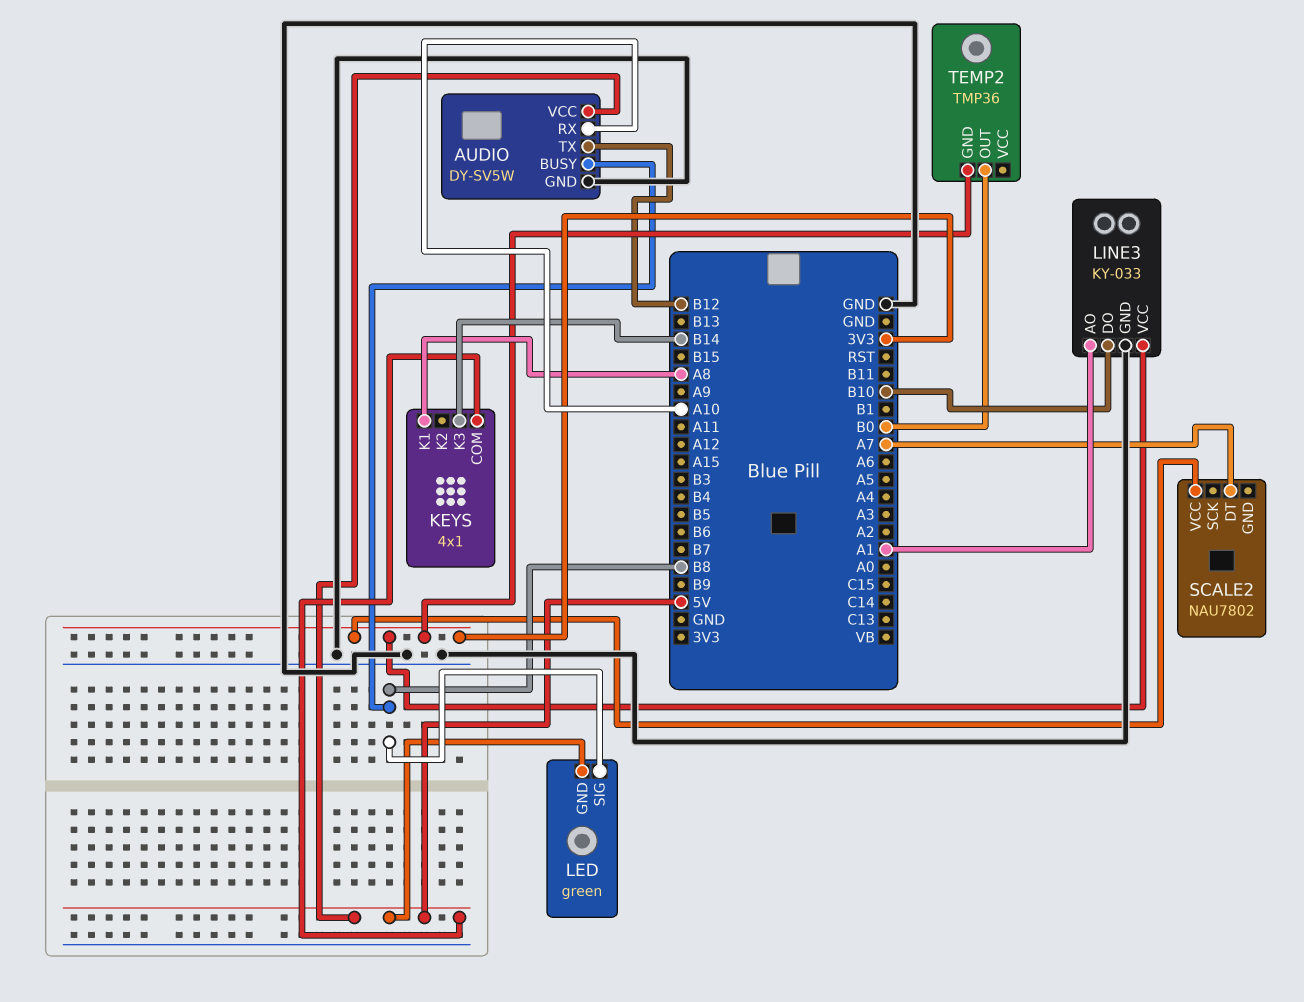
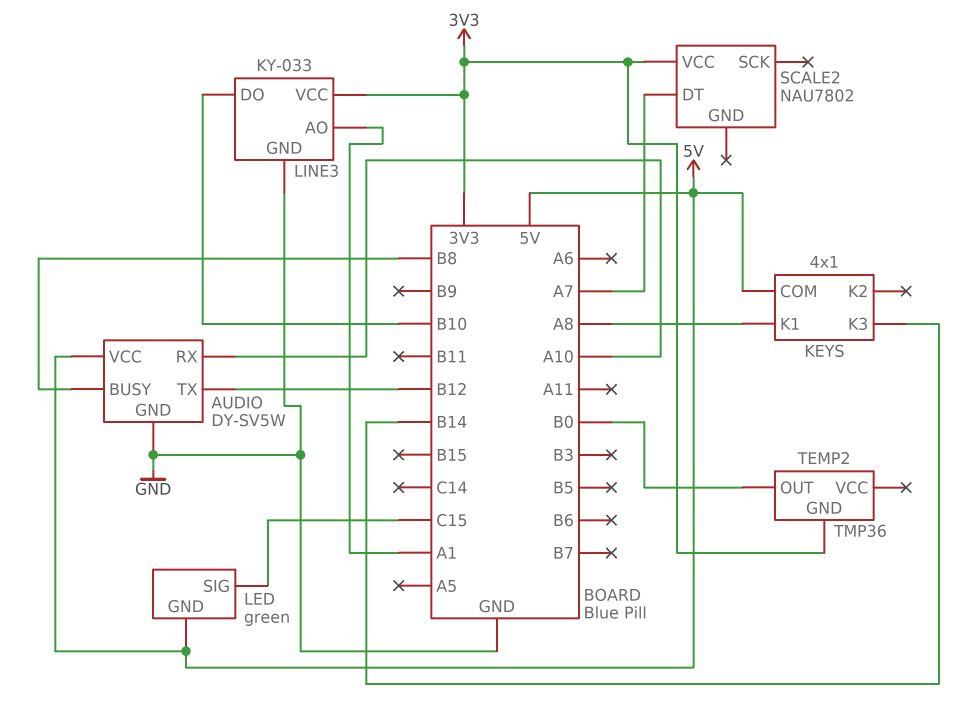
LED pin SIG: B8 -> C15

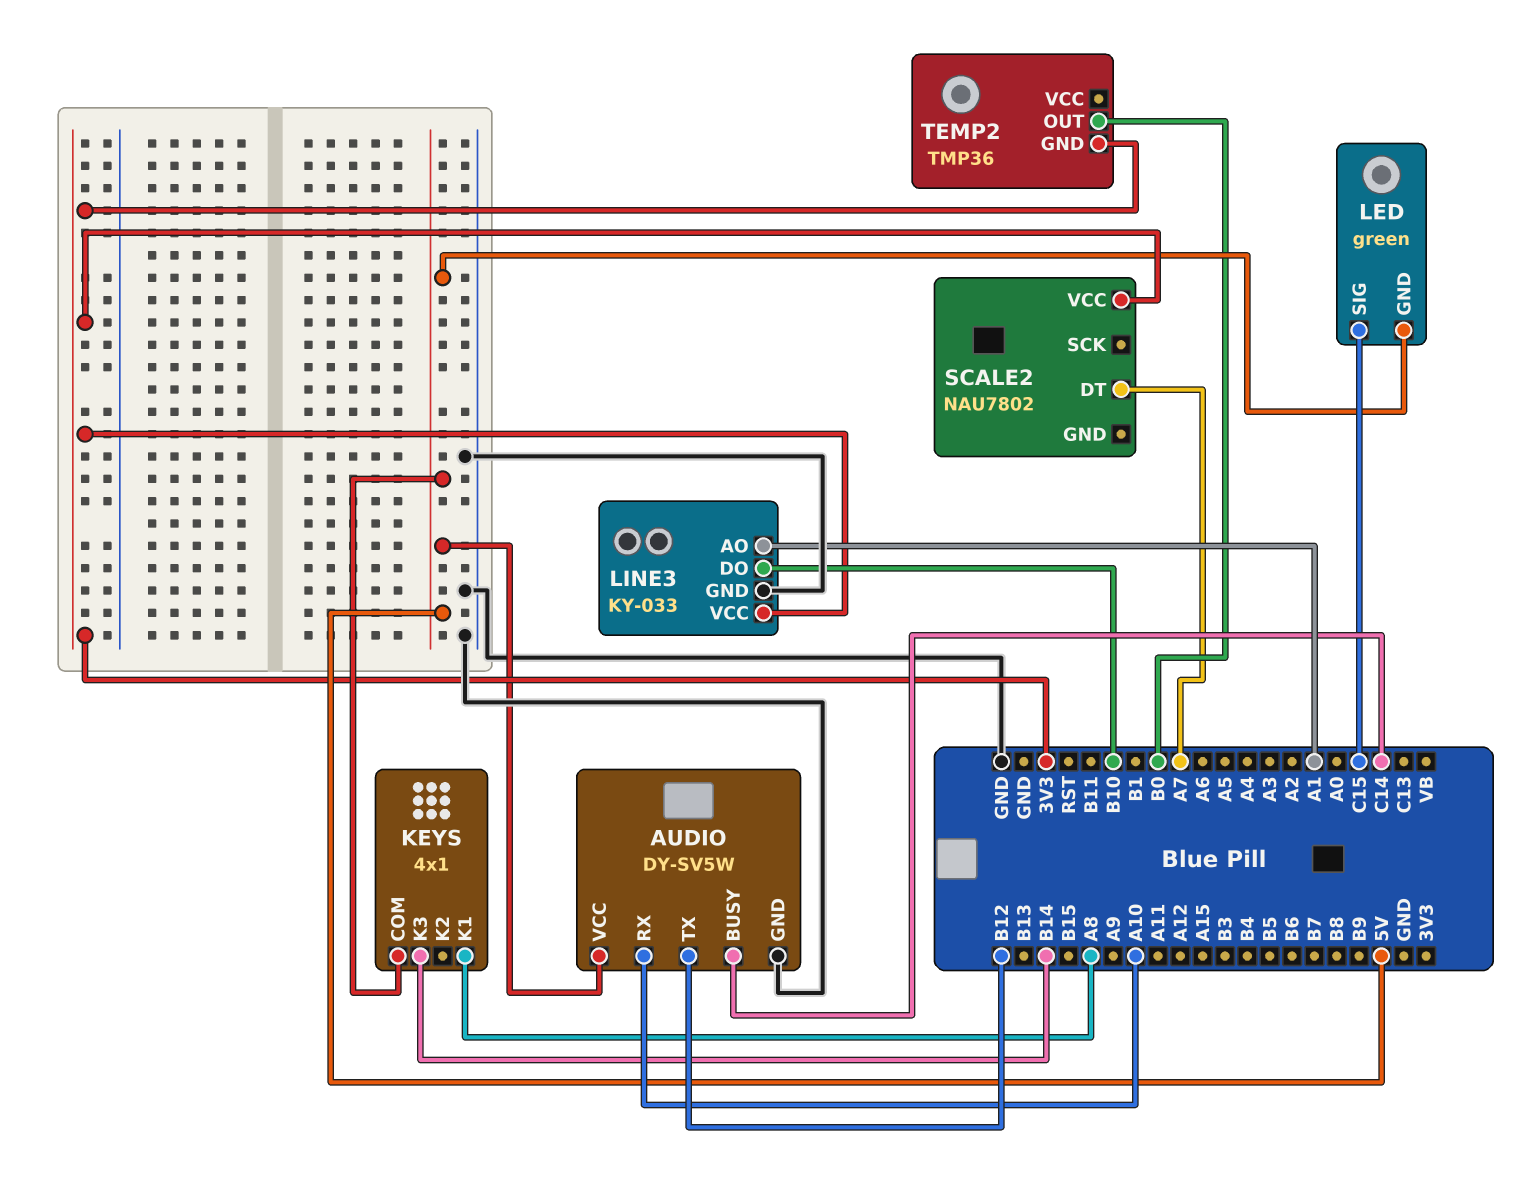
AUDIO pin BUSY: B8 -> C14

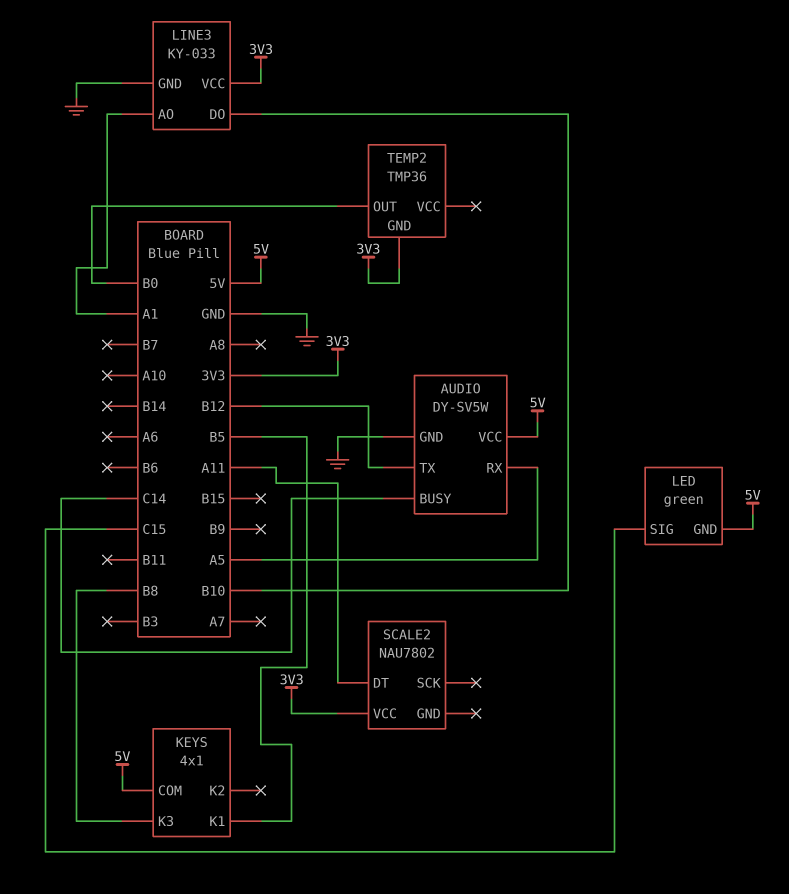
AUDIO pin RX: A10 -> A5
KEYS pin K1: A8 -> B5
KEYS pin K3: B14 -> B8
SCALE2 pin DT: A7 -> A11

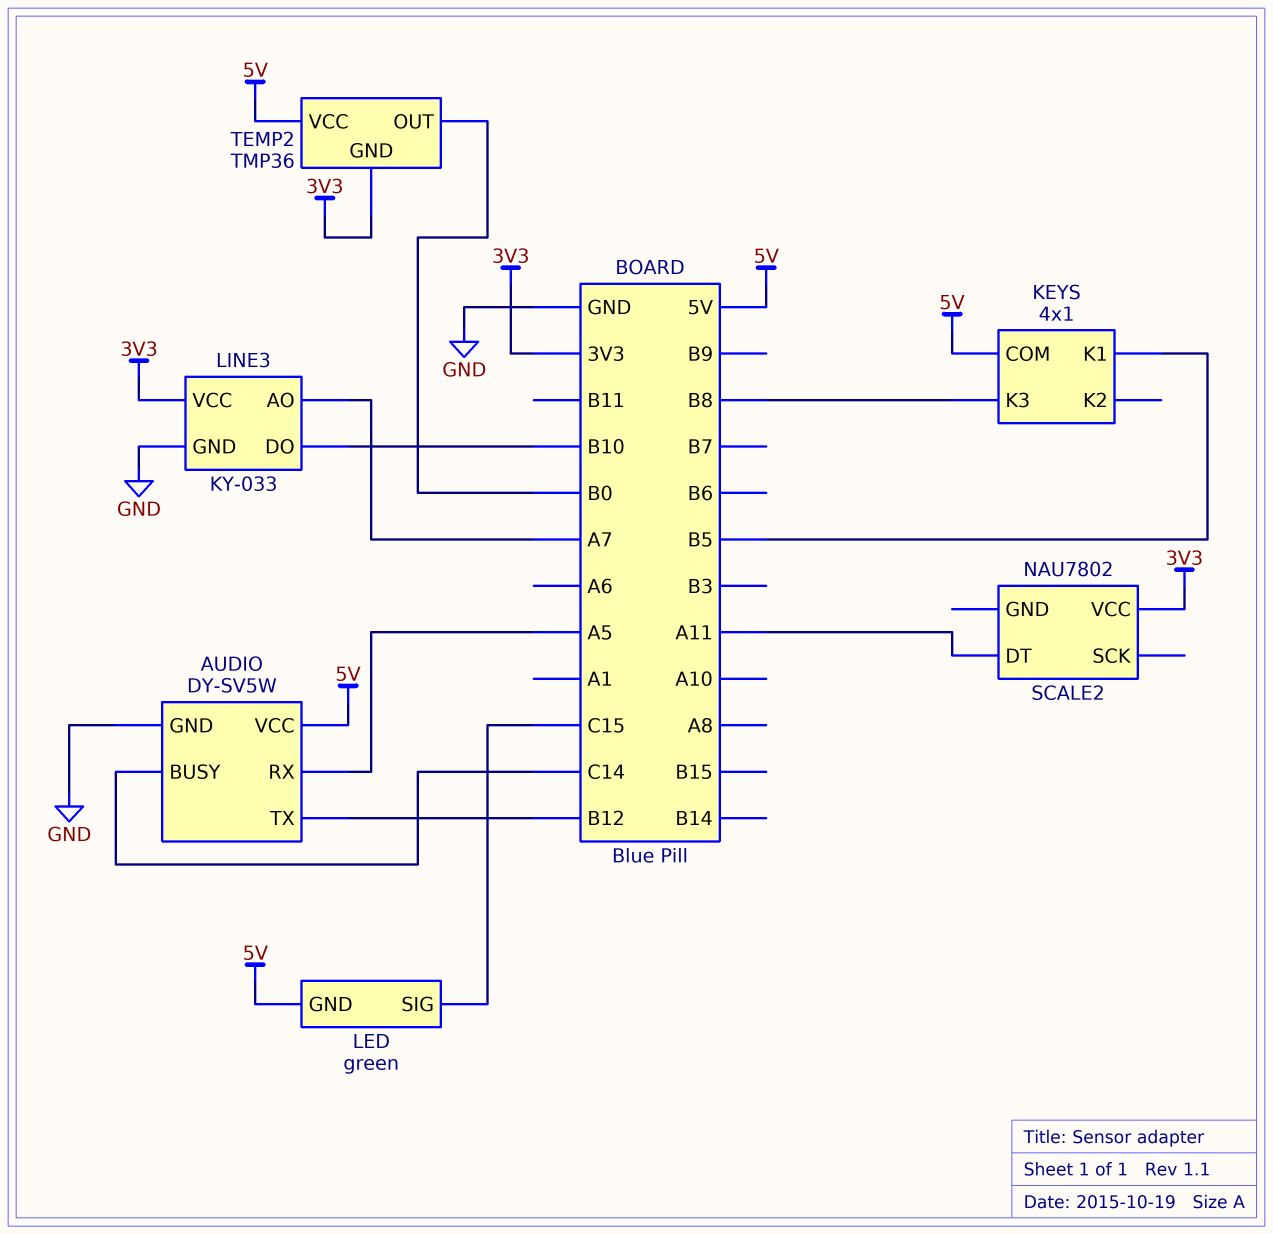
LINE3 pin AO: A1 -> A7
TEMP2 pin VCC: none -> 5V

